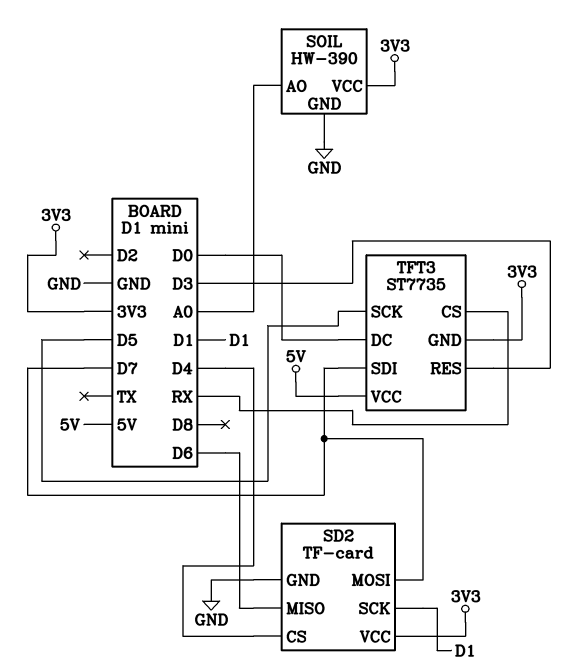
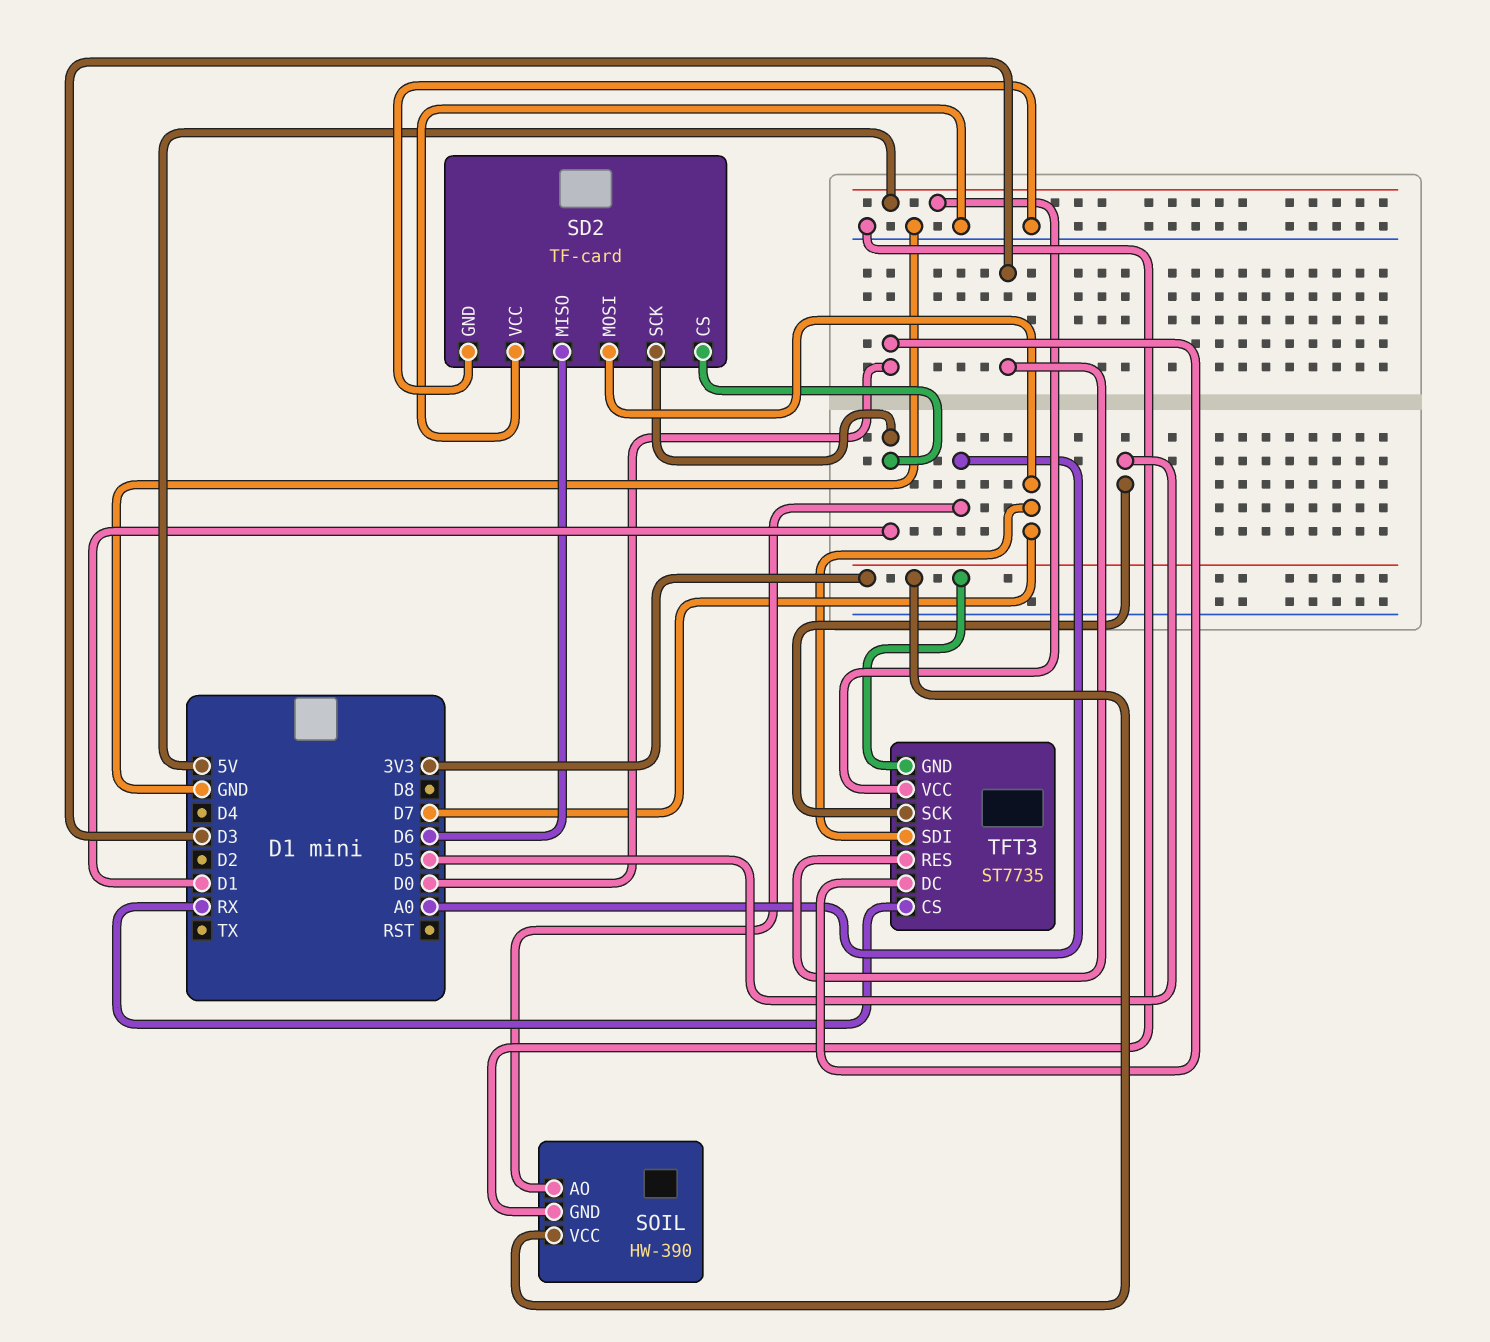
SD2 pin CS: D4 -> D1
SD2 pin VCC: 3V3 -> GND

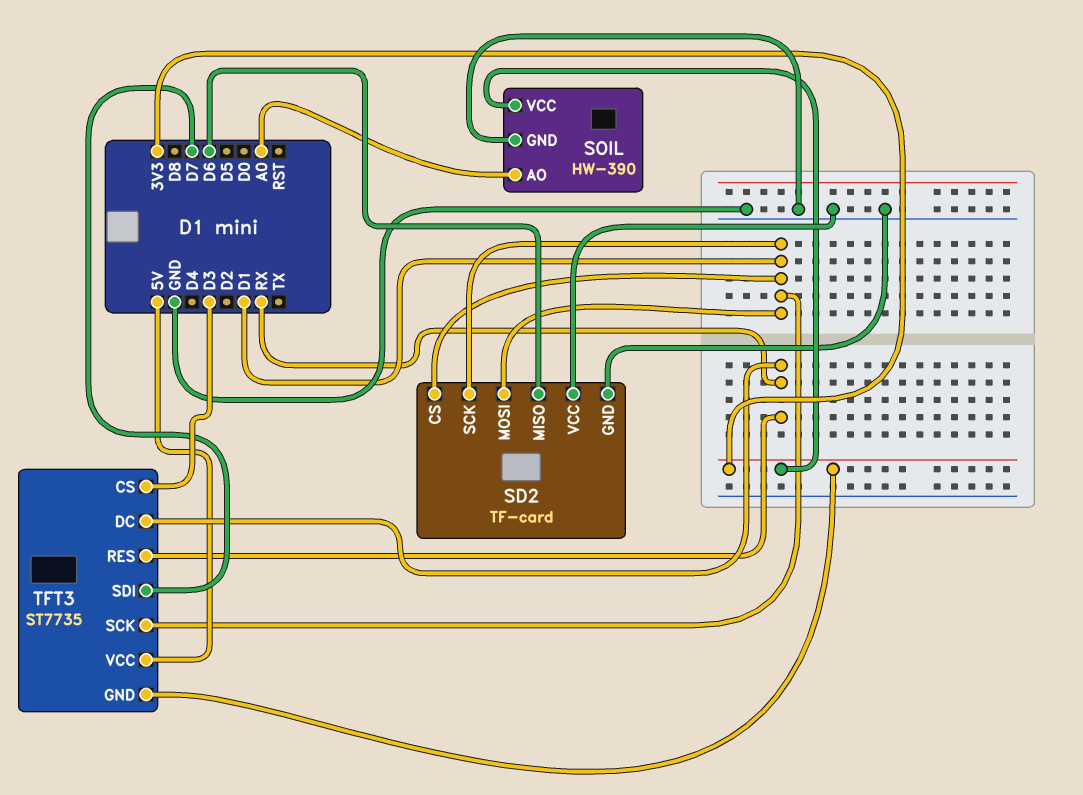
SD2 pin MOSI: D7 -> D1
TFT3 pin CS: RX -> D3
TFT3 pin DC: D0 -> RX
TFT3 pin RES: D3 -> RX
TFT3 pin SCK: D5 -> D1

